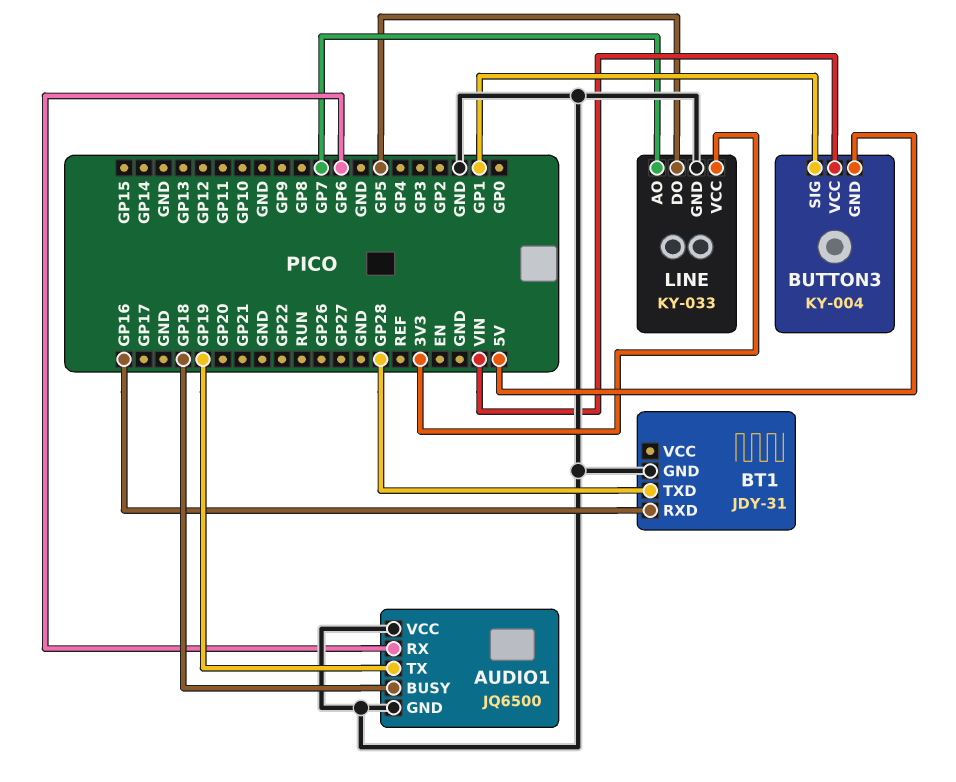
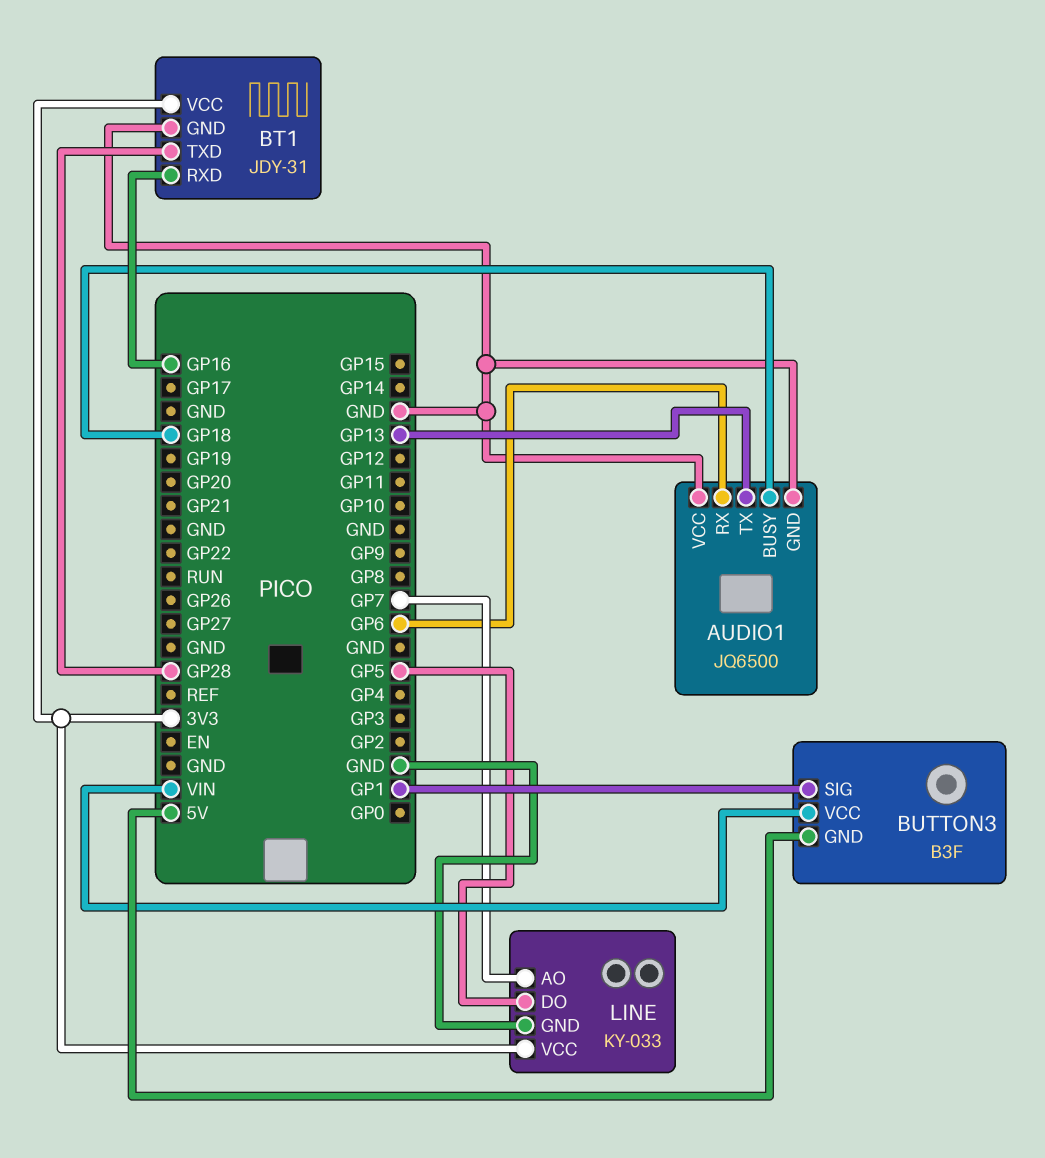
AUDIO1 pin TX: GP19 -> GP13
BT1 pin VCC: none -> 3V3
BUTTON3: KY-004 -> B3F

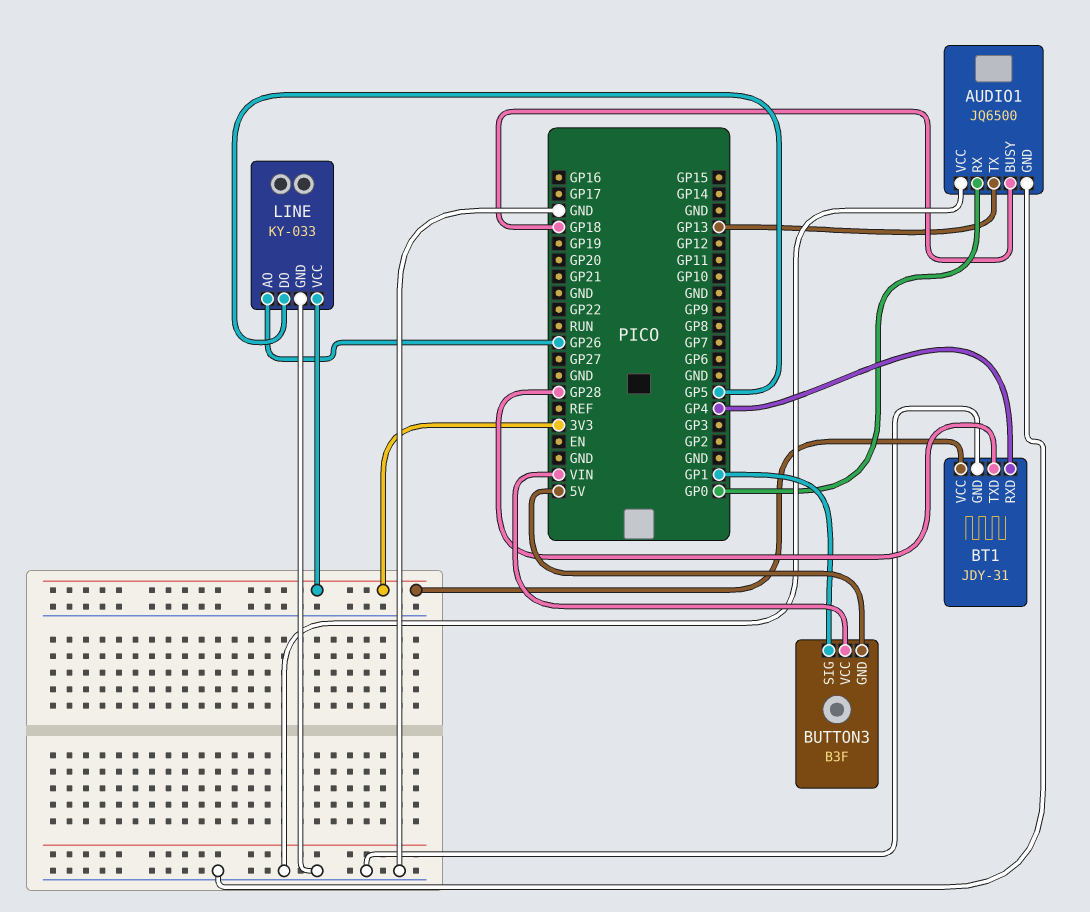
AUDIO1 pin RX: GP6 -> GP0
BT1 pin RXD: GP16 -> GP4
LINE pin AO: GP7 -> GP26

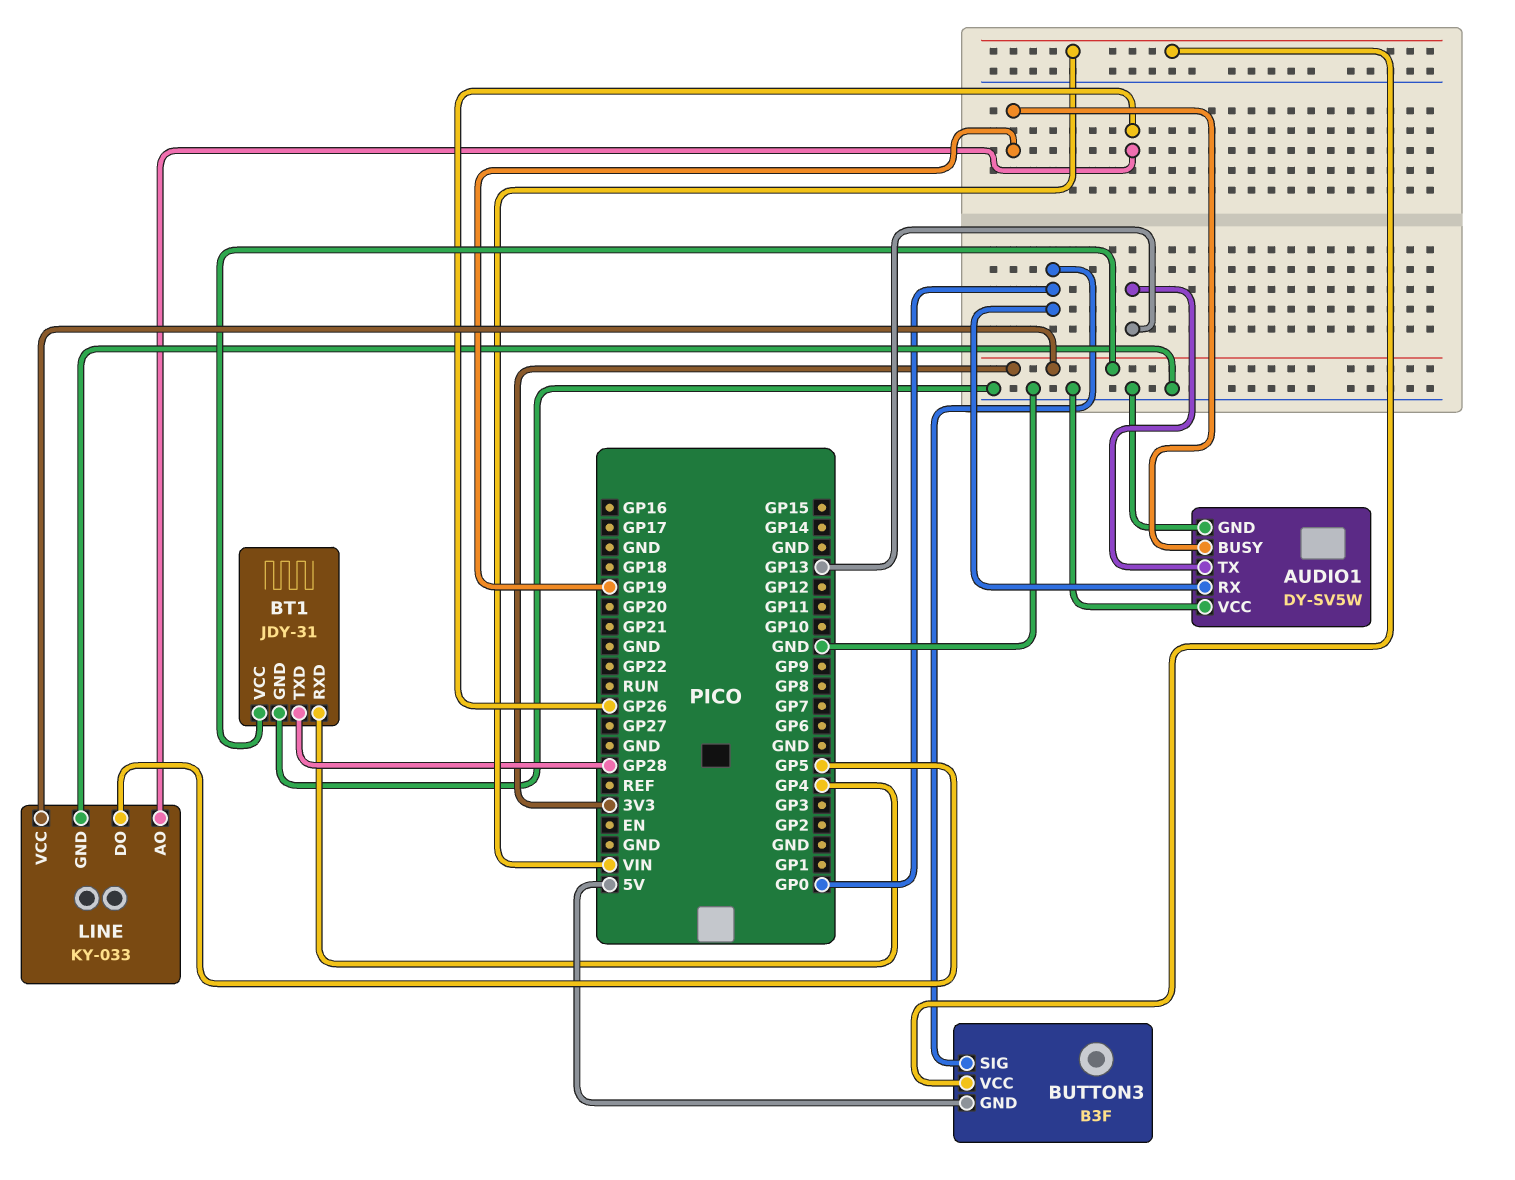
AUDIO1: JQ6500 -> DY-SV5W
AUDIO1 pin BUSY: GP18 -> GP19
BUTTON3 pin SIG: GP1 -> GP0

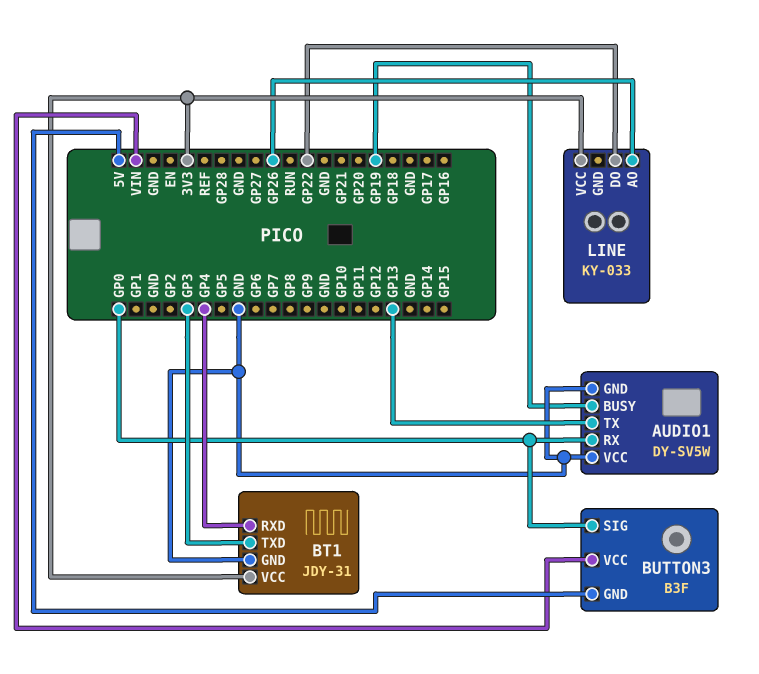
BT1 pin TXD: GP28 -> GP3
LINE pin DO: GP5 -> GP22
LINE pin GND: GND -> none

